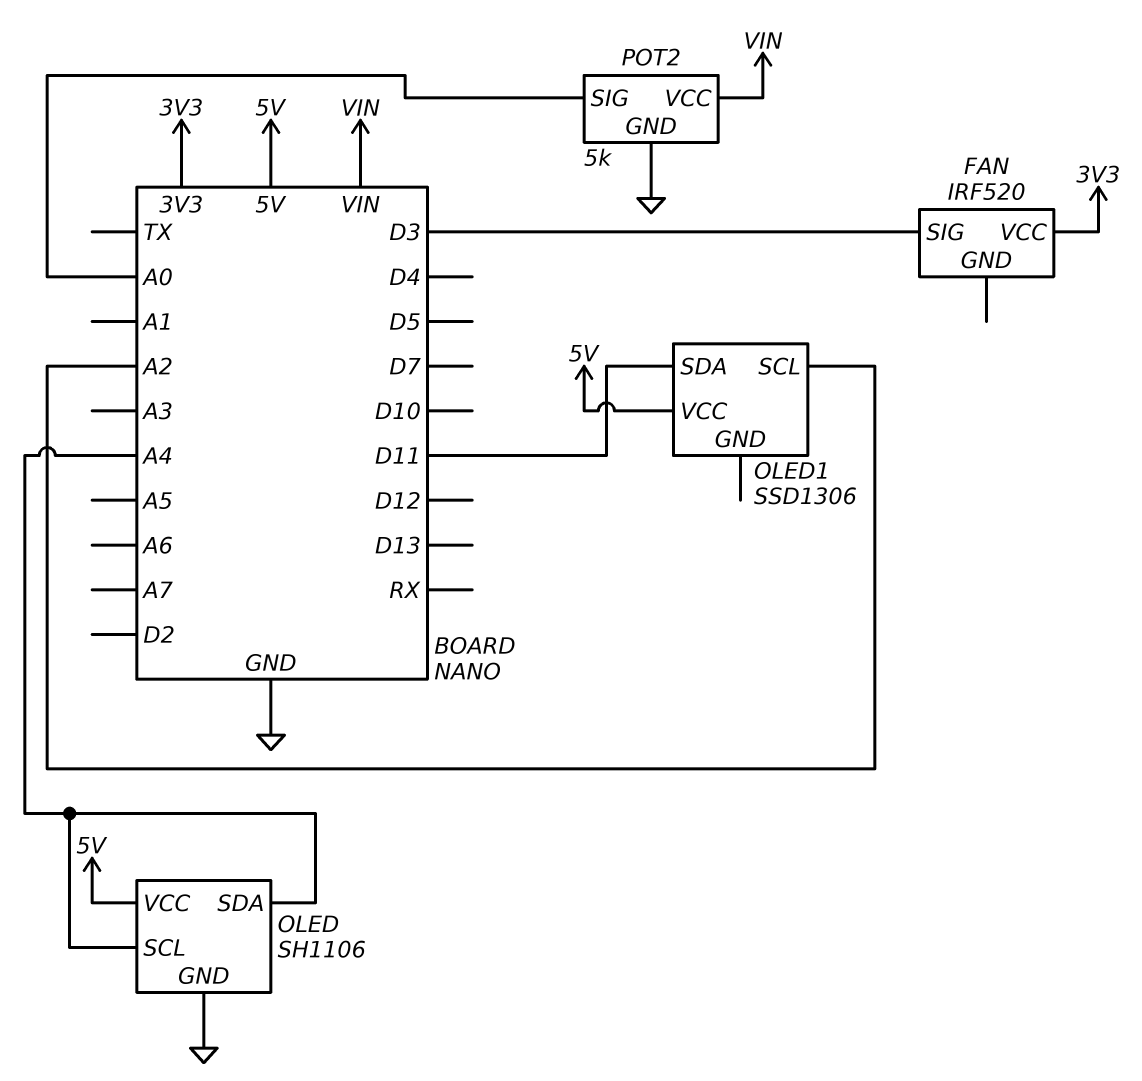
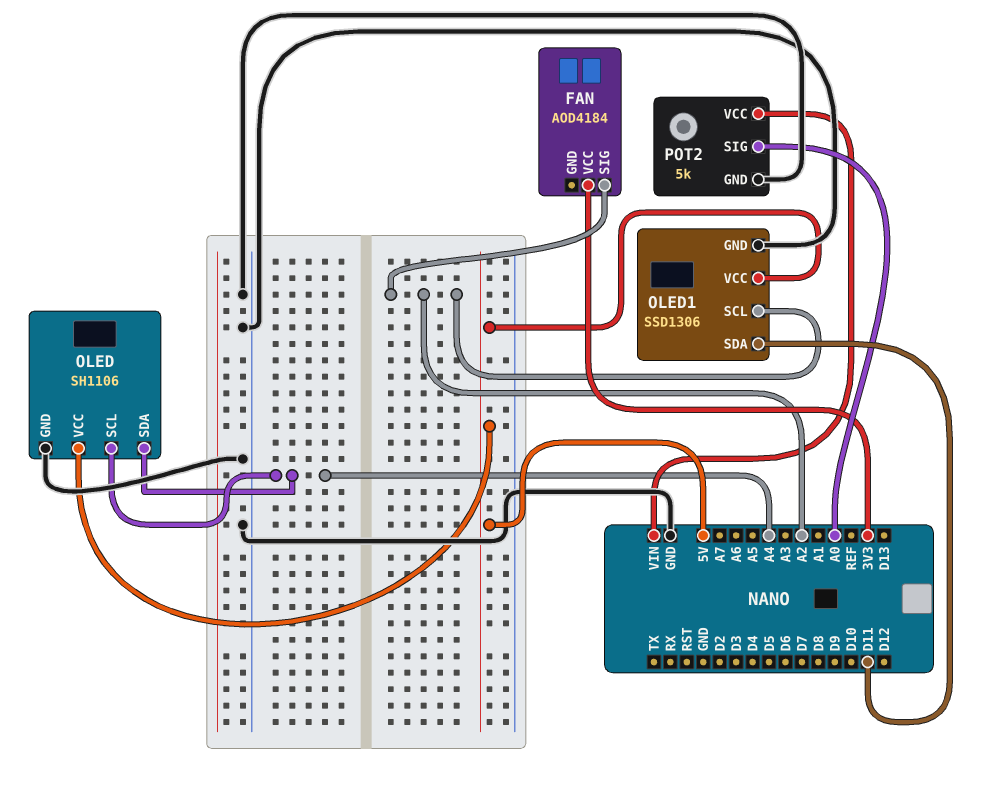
FAN: IRF520 -> AOD4184
FAN pin SIG: D3 -> A2
OLED1 pin GND: none -> GND

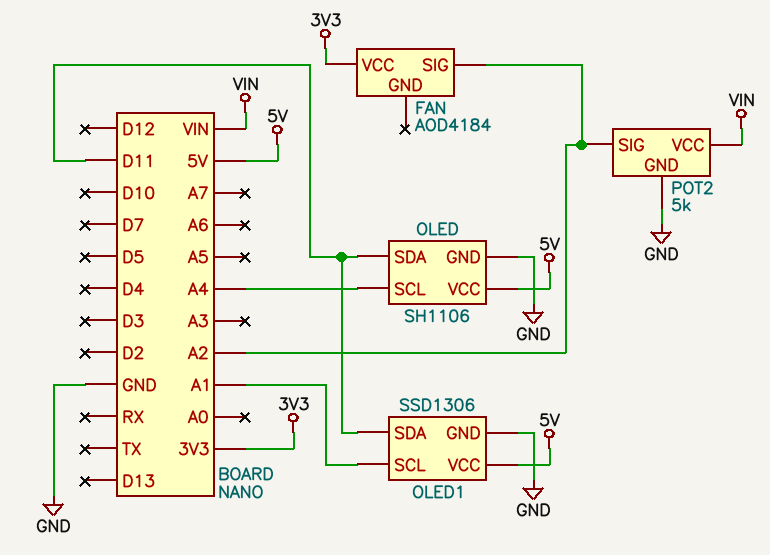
OLED pin SDA: A4 -> D11
OLED1 pin SCL: A2 -> A1
POT2 pin SIG: A0 -> A2

